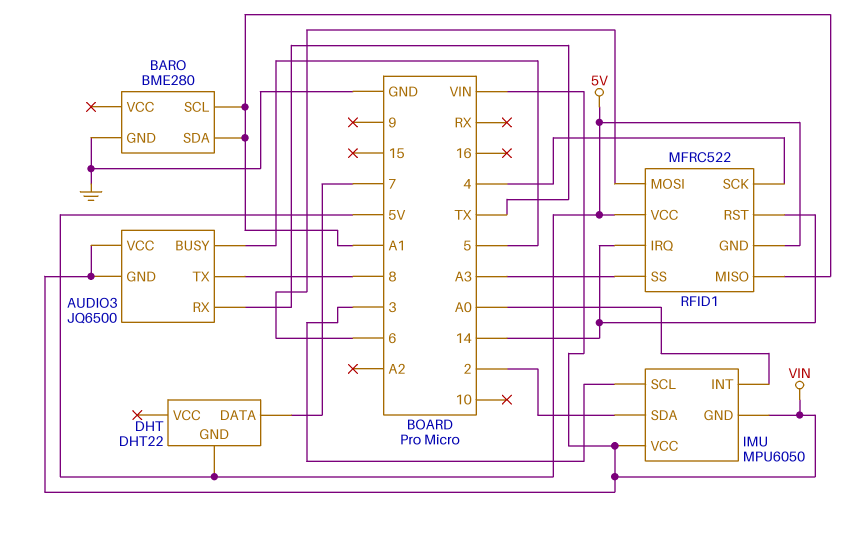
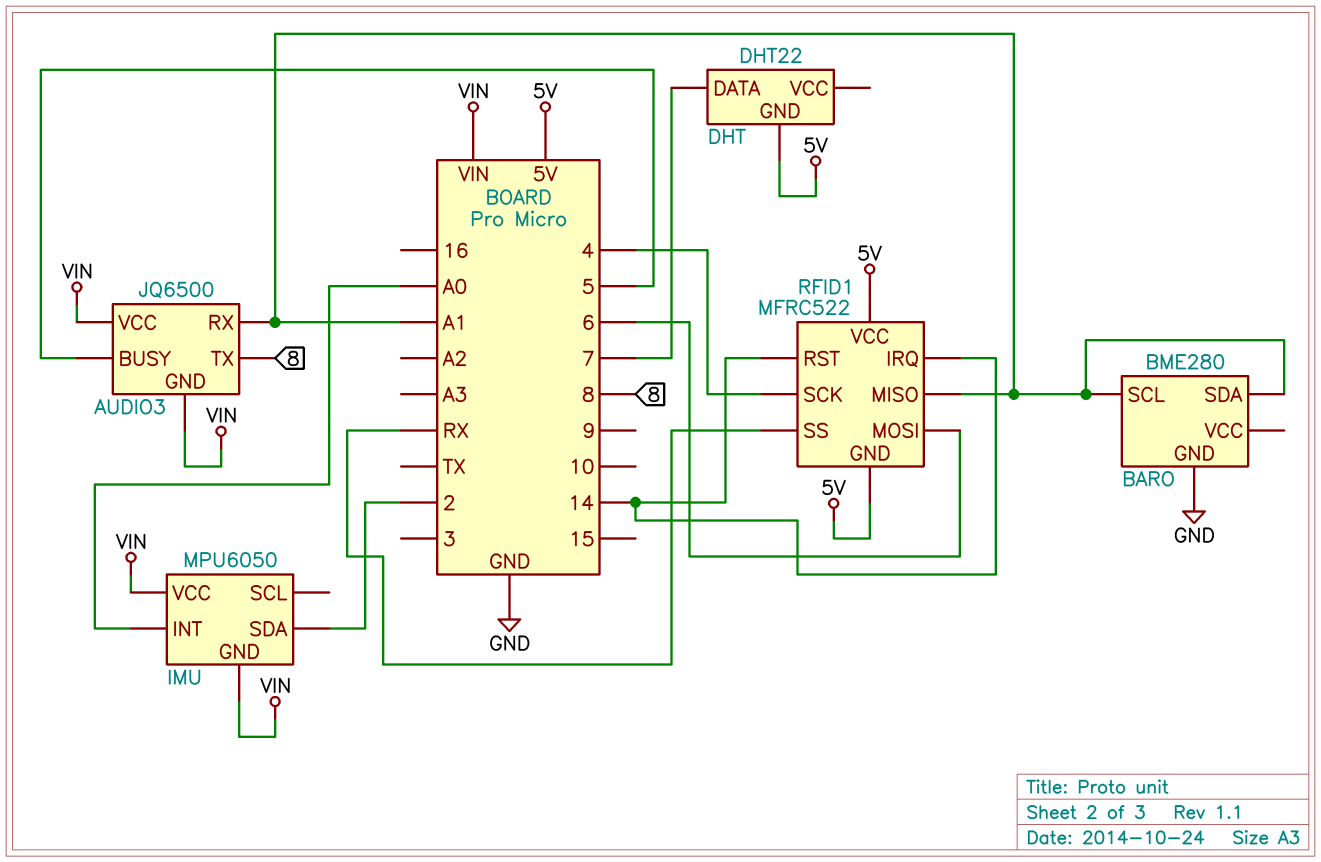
AUDIO3 pin RX: TX -> A1
IMU pin SCL: 3 -> none
RFID1 pin SS: A3 -> RX

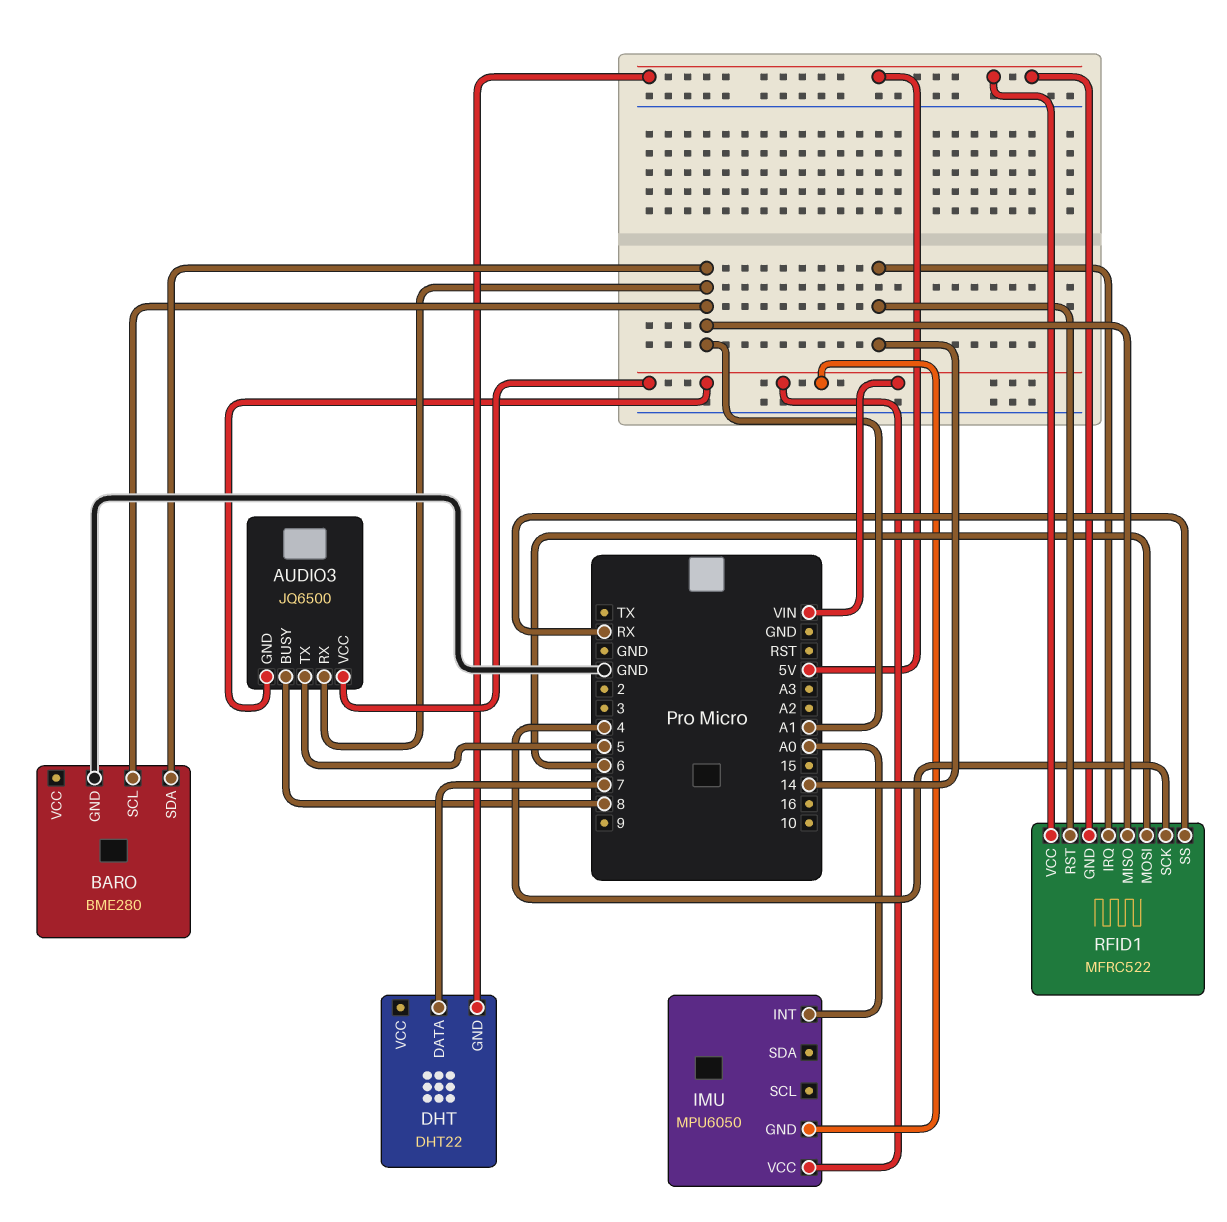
AUDIO3 pin BUSY: 5 -> 8
AUDIO3 pin TX: 8 -> 5
IMU pin SDA: 2 -> none

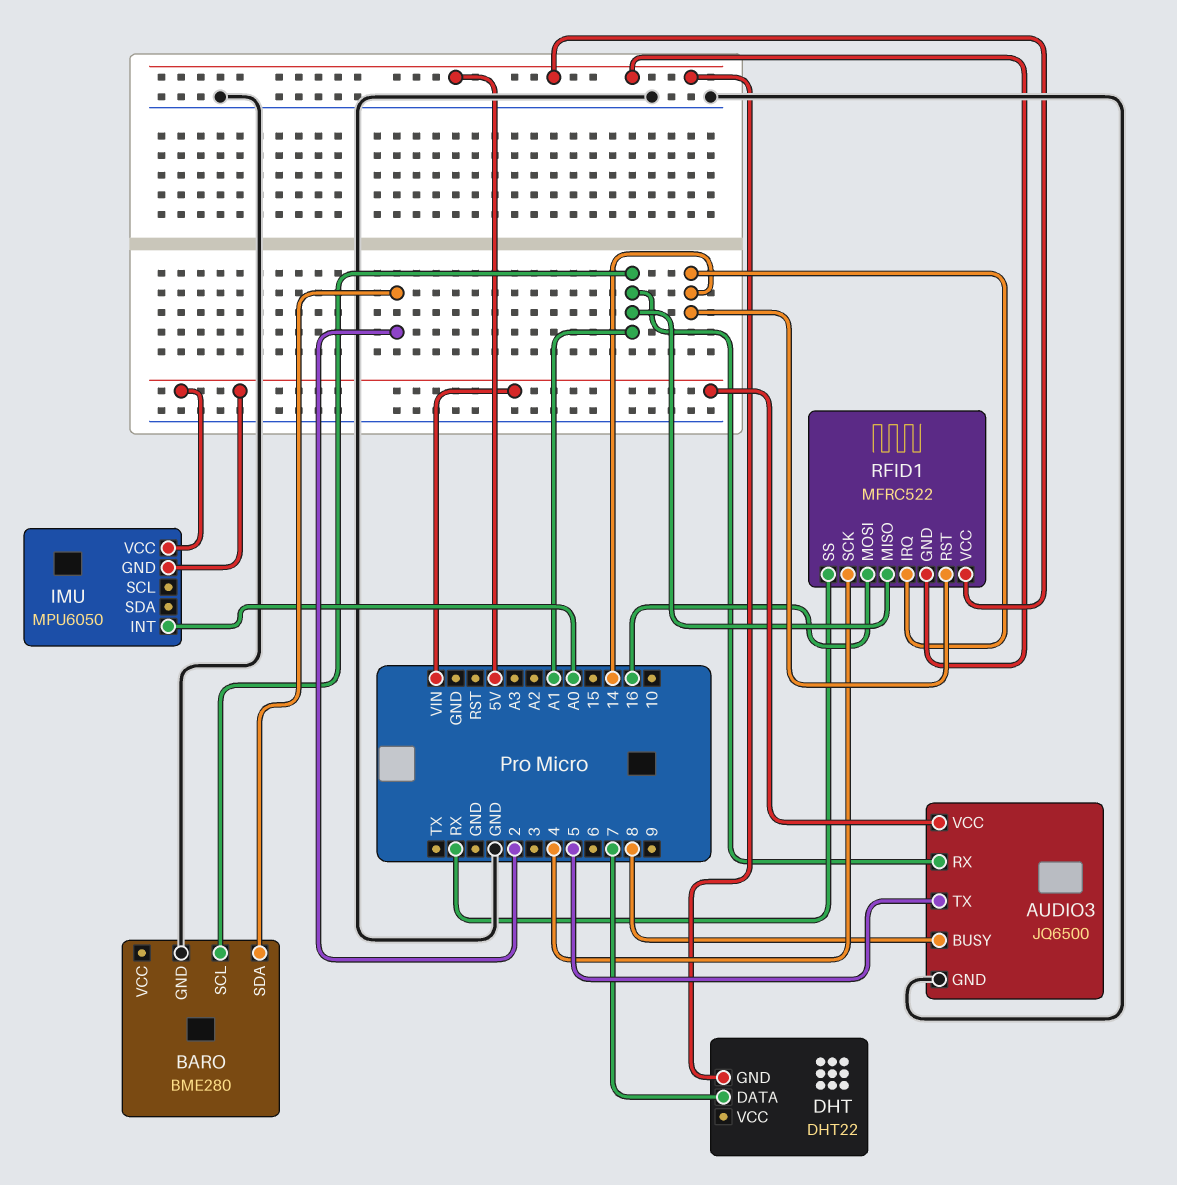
AUDIO3 pin GND: VIN -> GND
BARO pin SDA: A1 -> 2
RFID1 pin MOSI: 6 -> 16

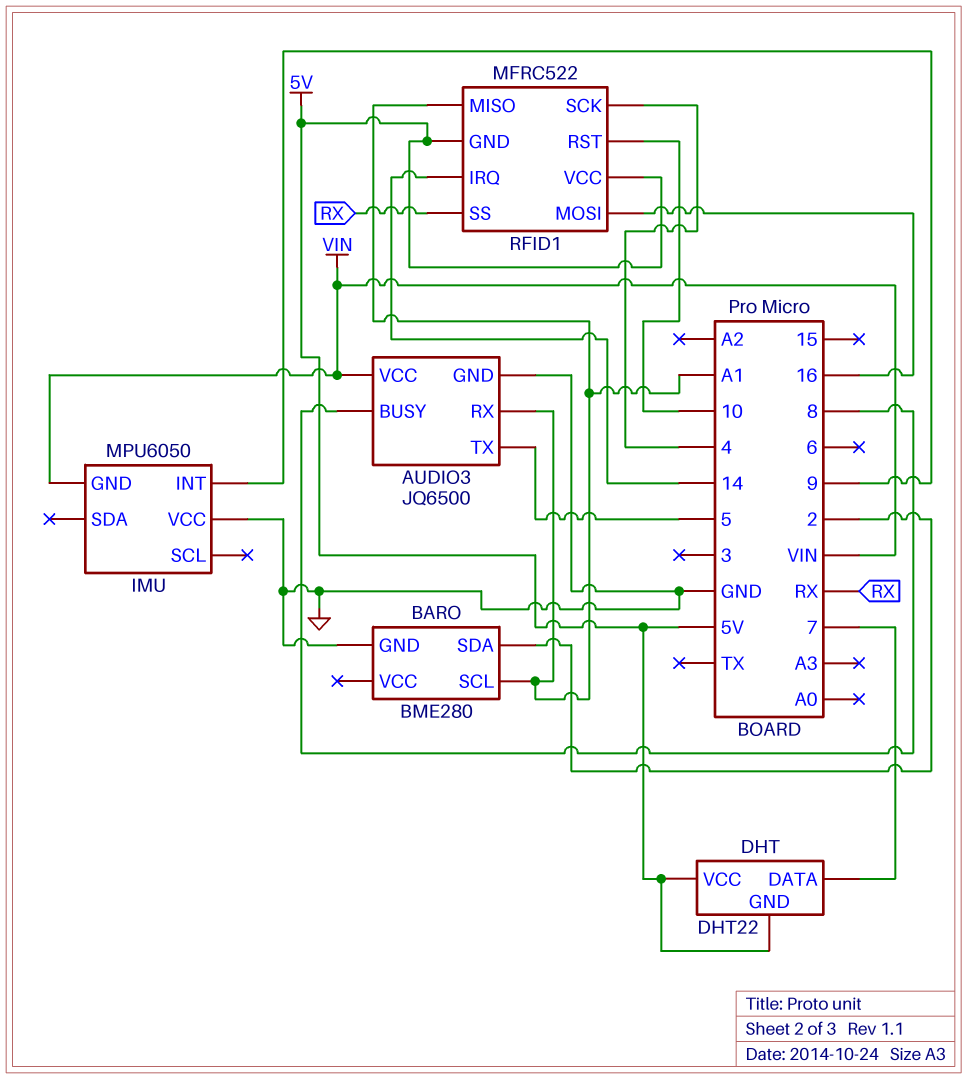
DHT pin VCC: none -> 5V
IMU pin INT: A0 -> 9
IMU pin VCC: VIN -> GND
RFID1 pin RST: 14 -> 10

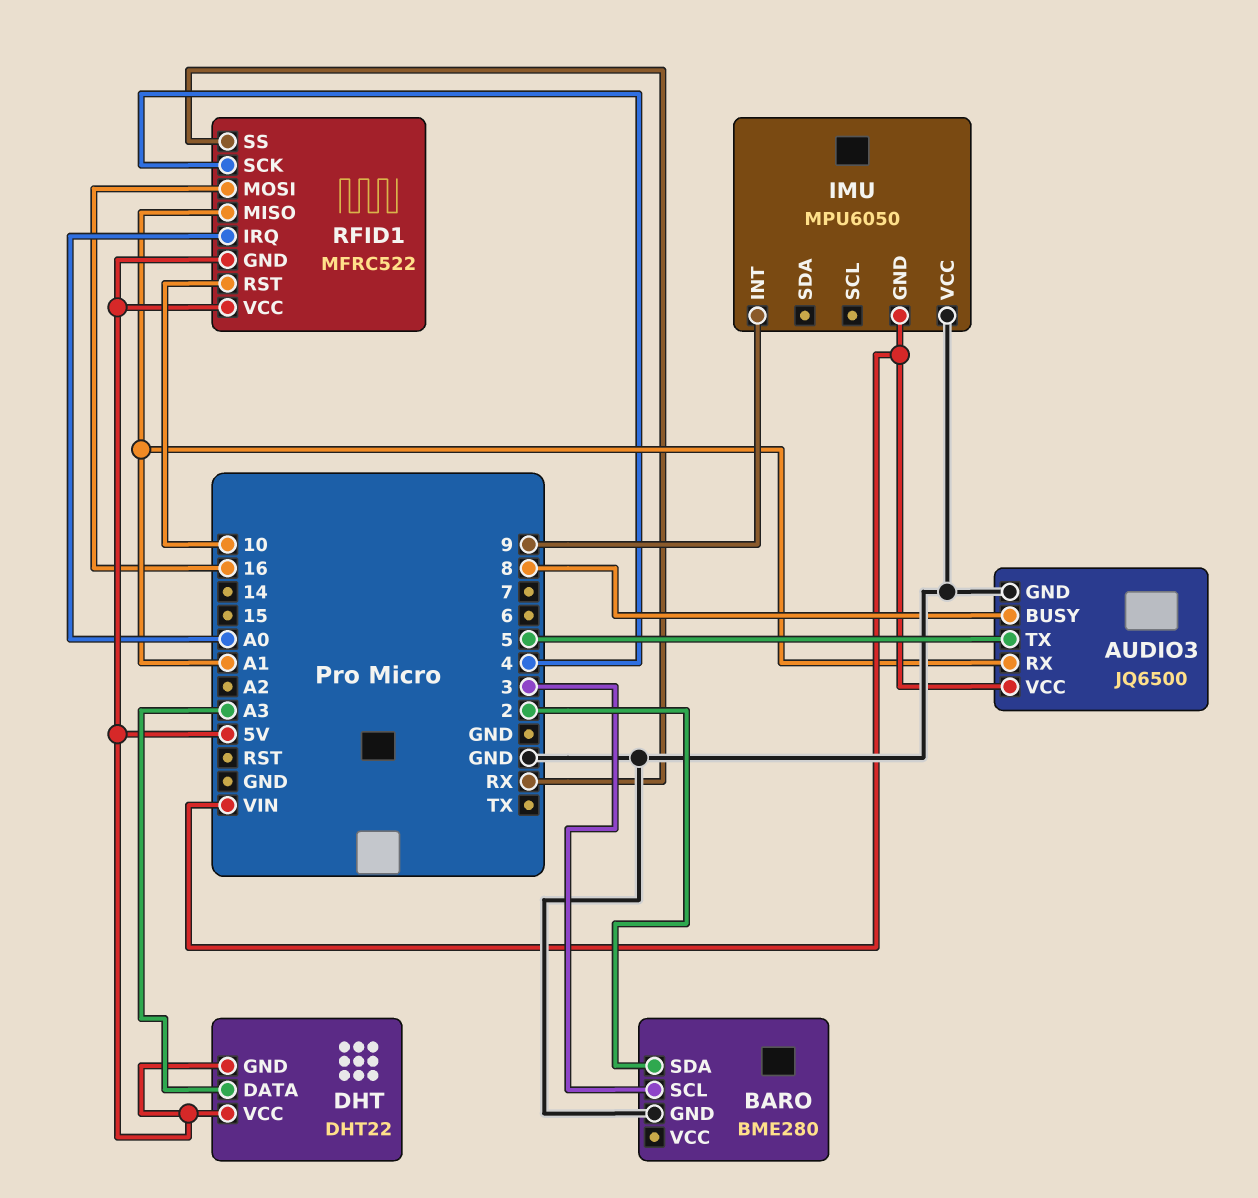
BARO pin SCL: A1 -> 3
DHT pin DATA: 7 -> A3
RFID1 pin IRQ: 14 -> A0

